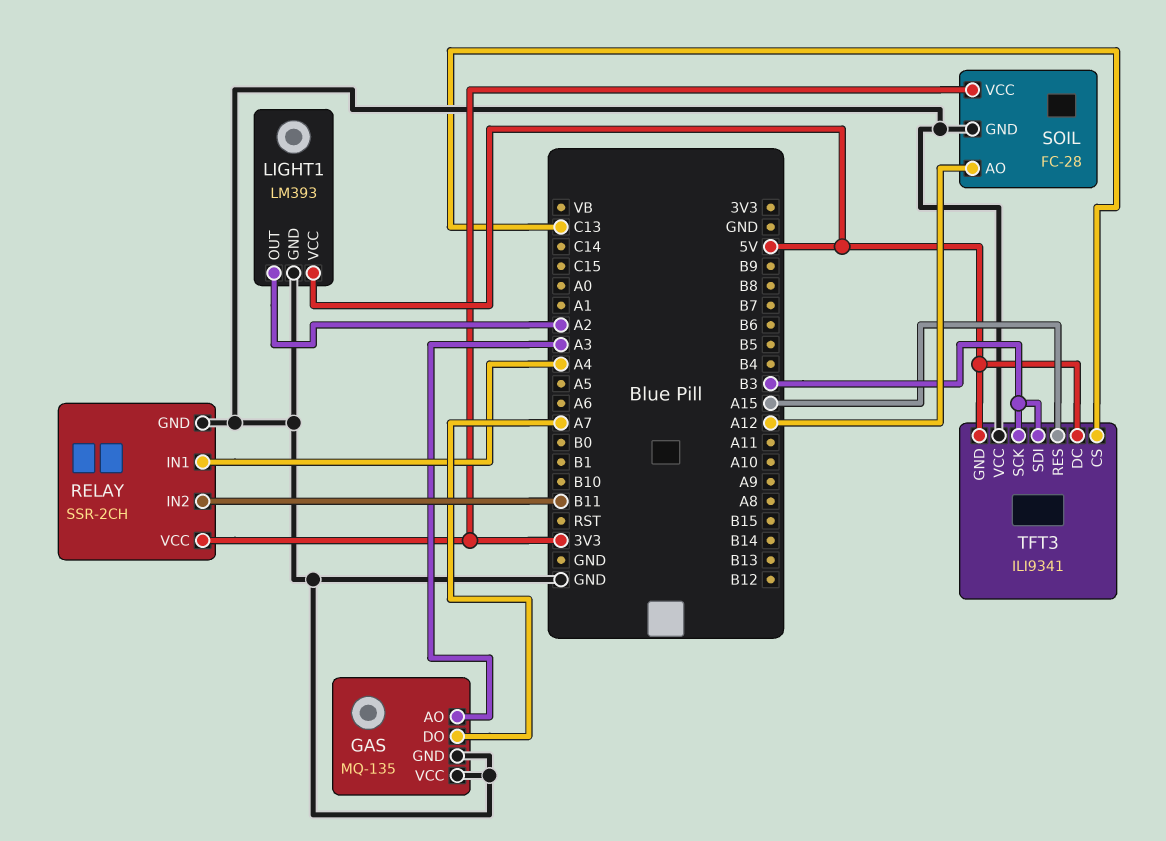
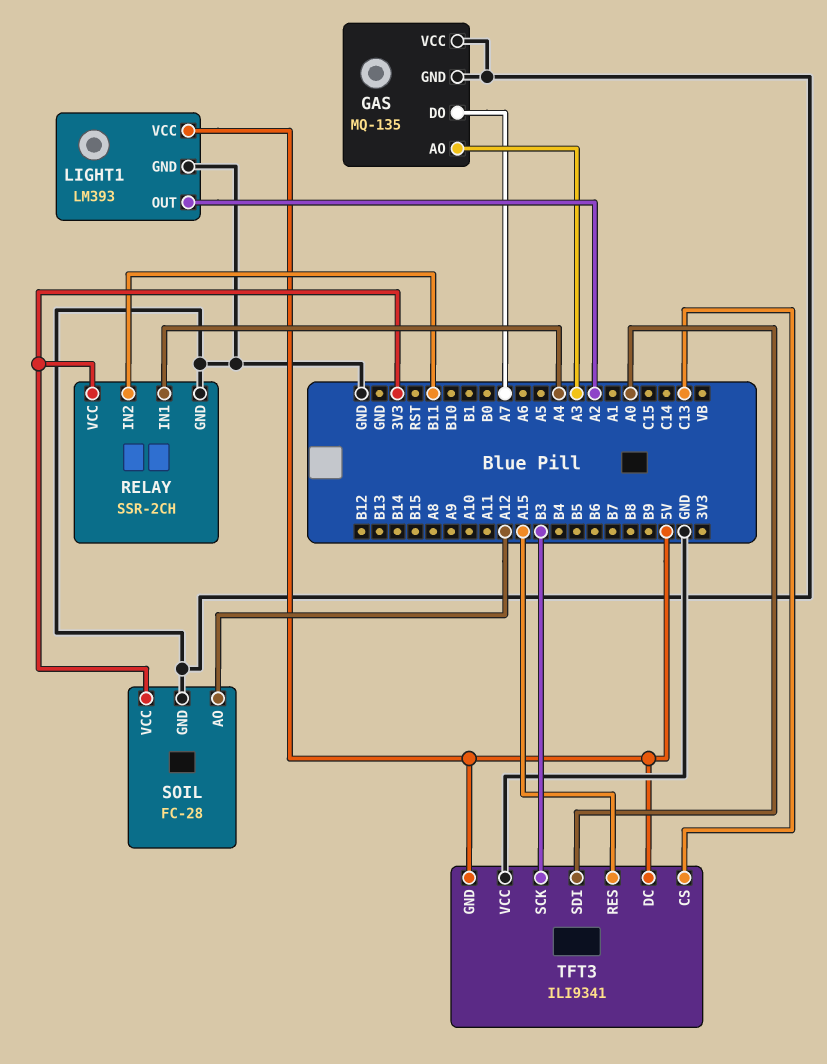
TFT3 pin SDI: B3 -> A0

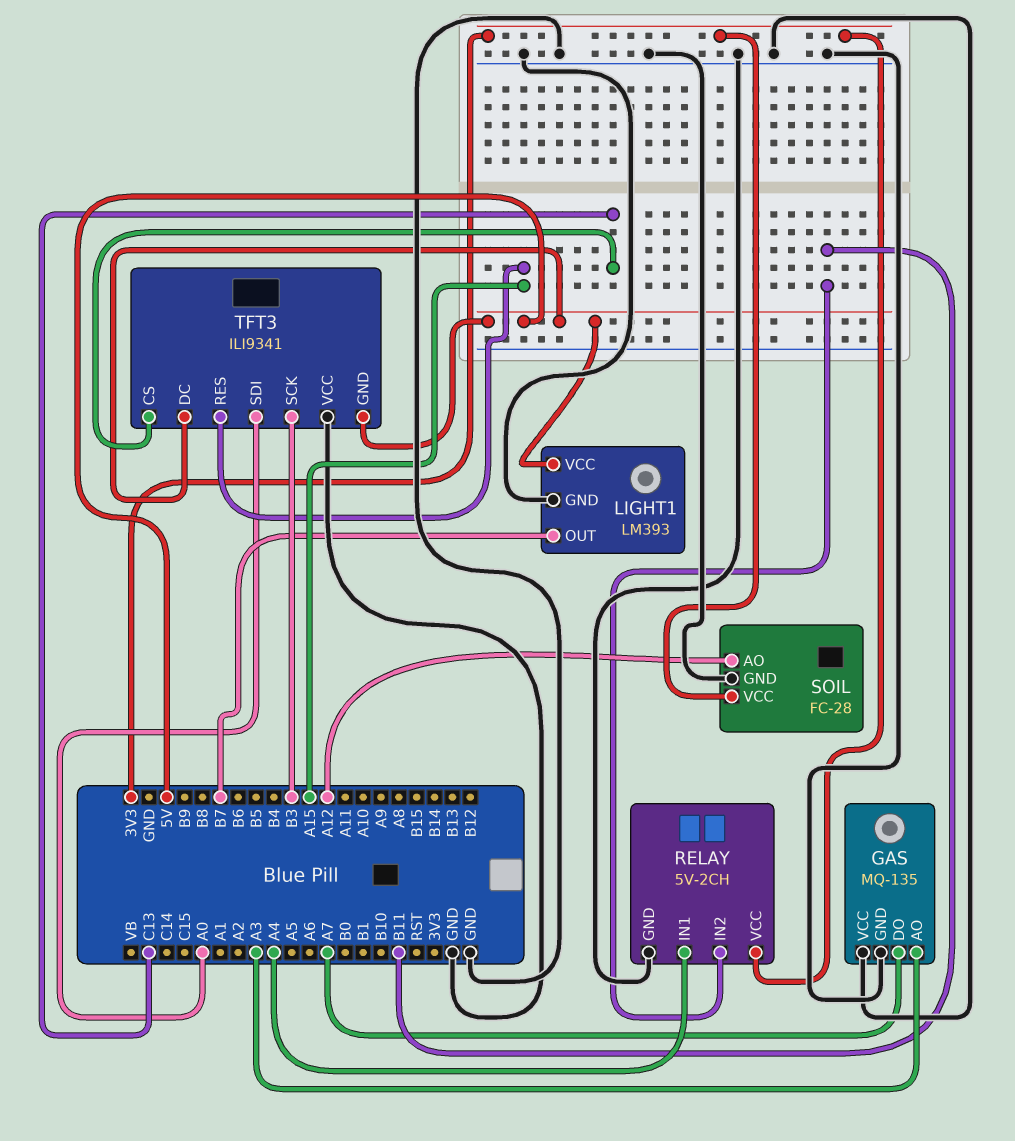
LIGHT1 pin OUT: A2 -> B7
RELAY: SSR-2CH -> 5V-2CH

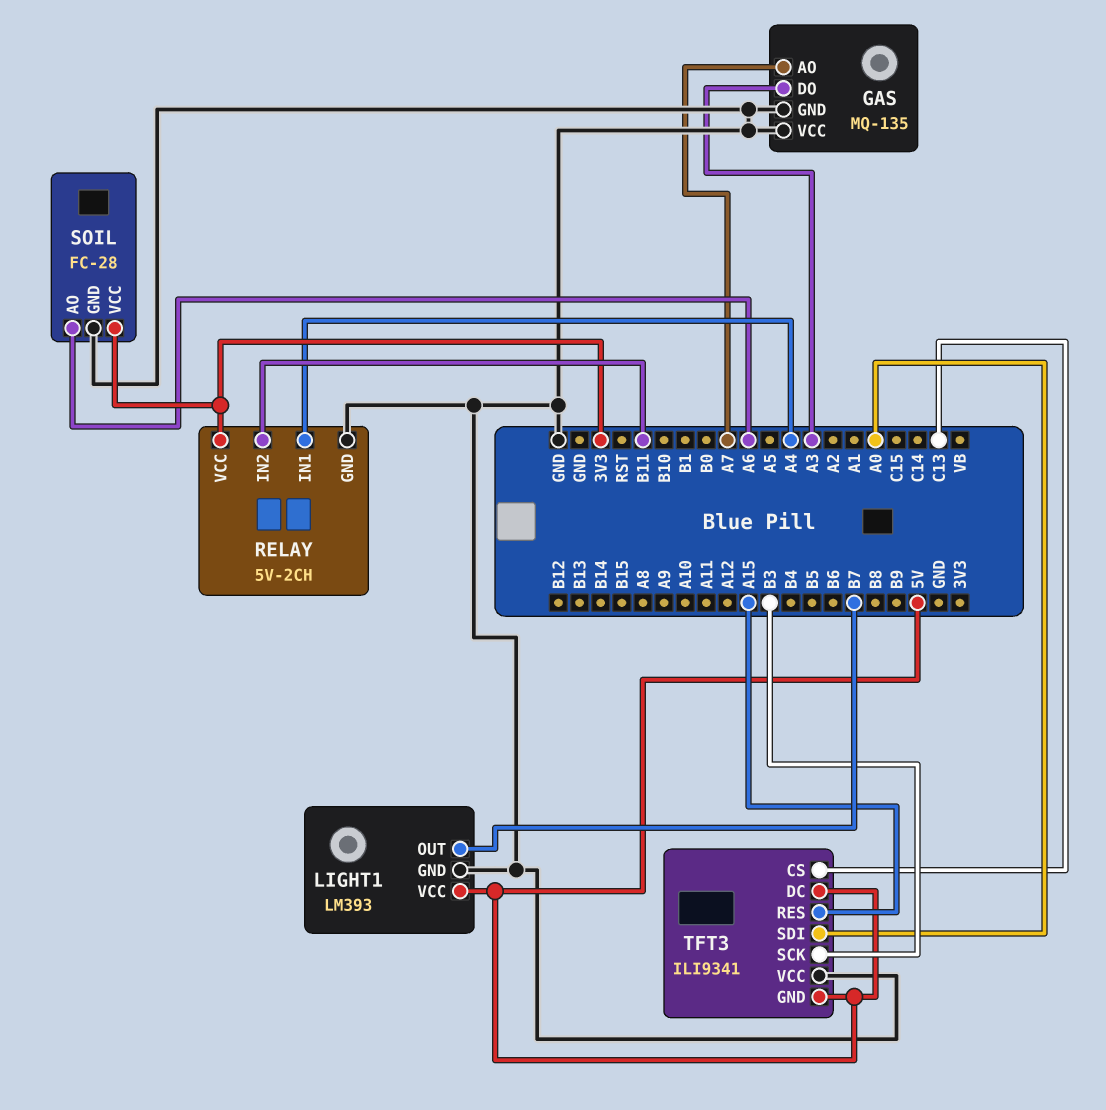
GAS pin AO: A3 -> A7
GAS pin DO: A7 -> A3
SOIL pin AO: A12 -> A6

